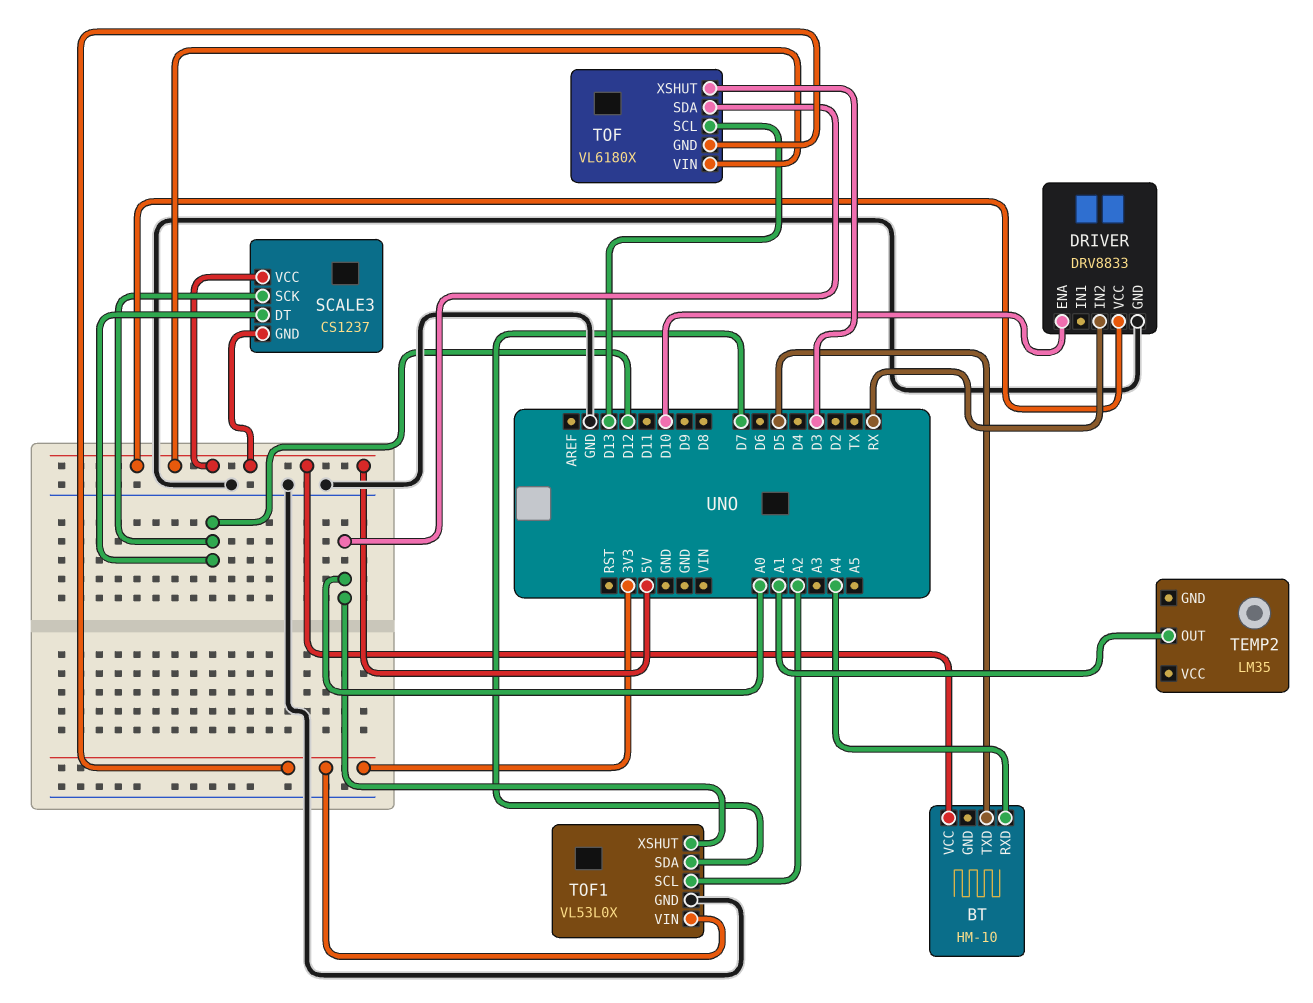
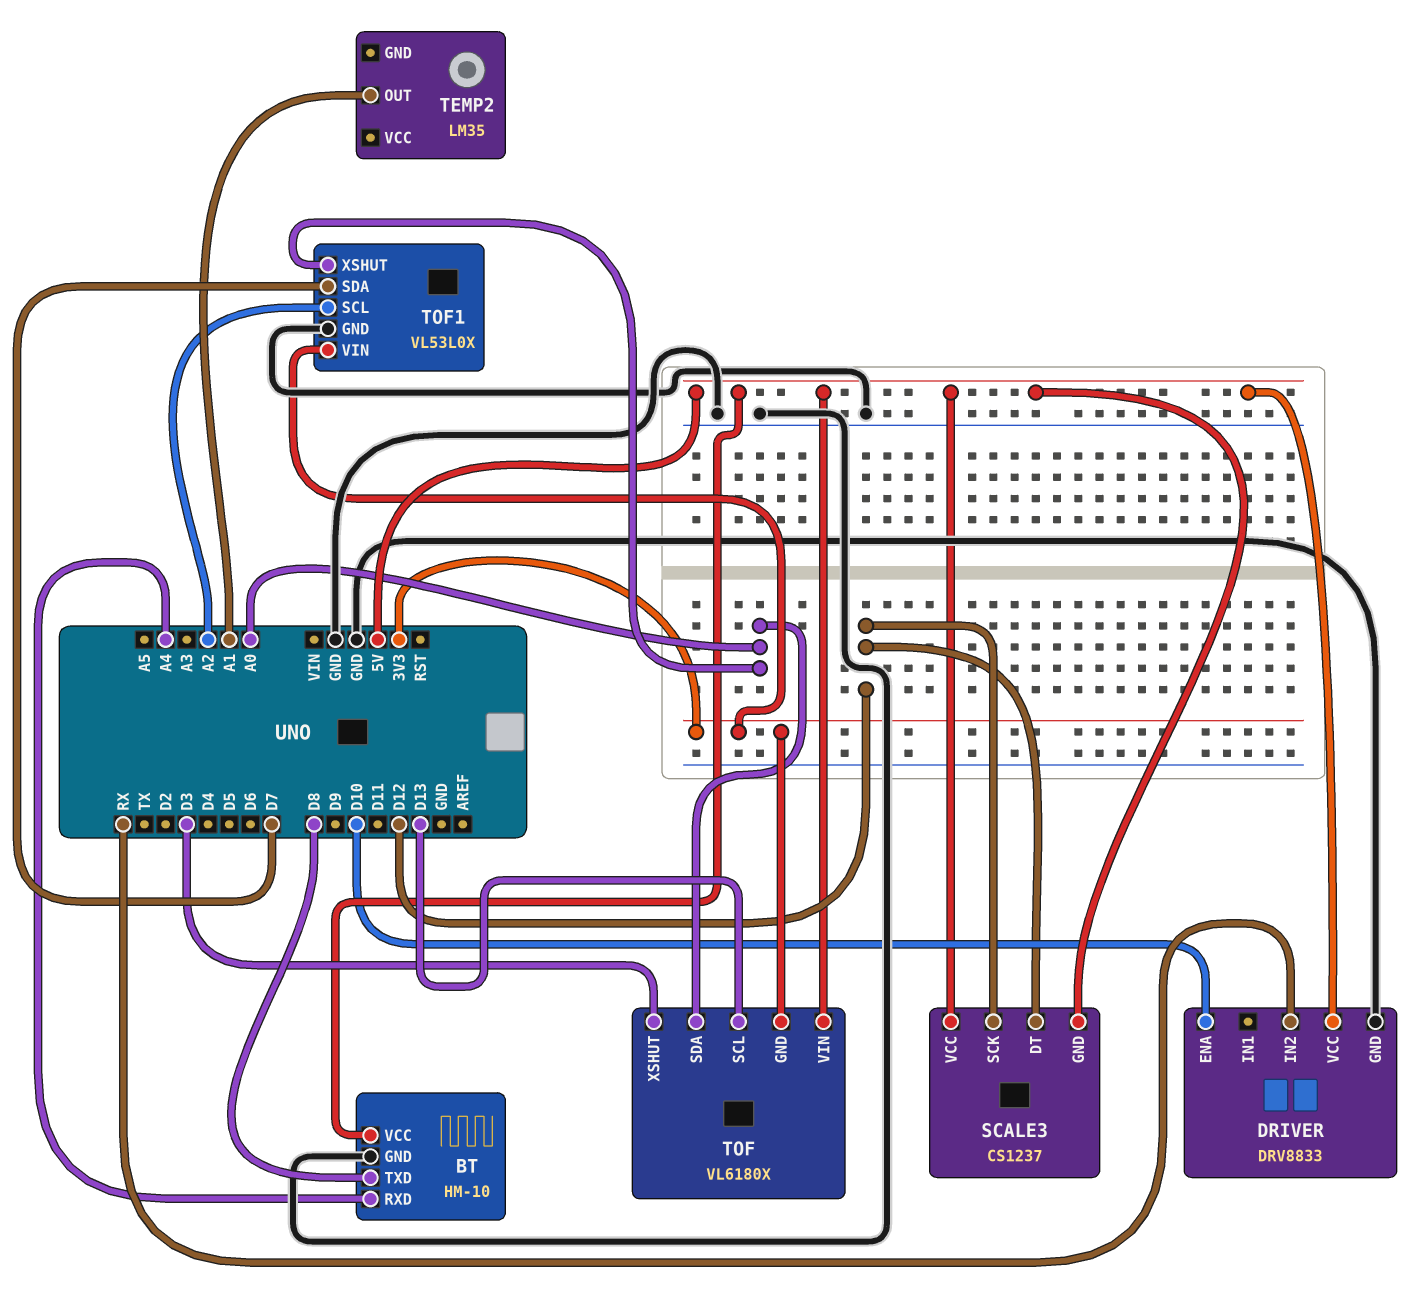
BT pin GND: none -> GND
BT pin TXD: D5 -> D8

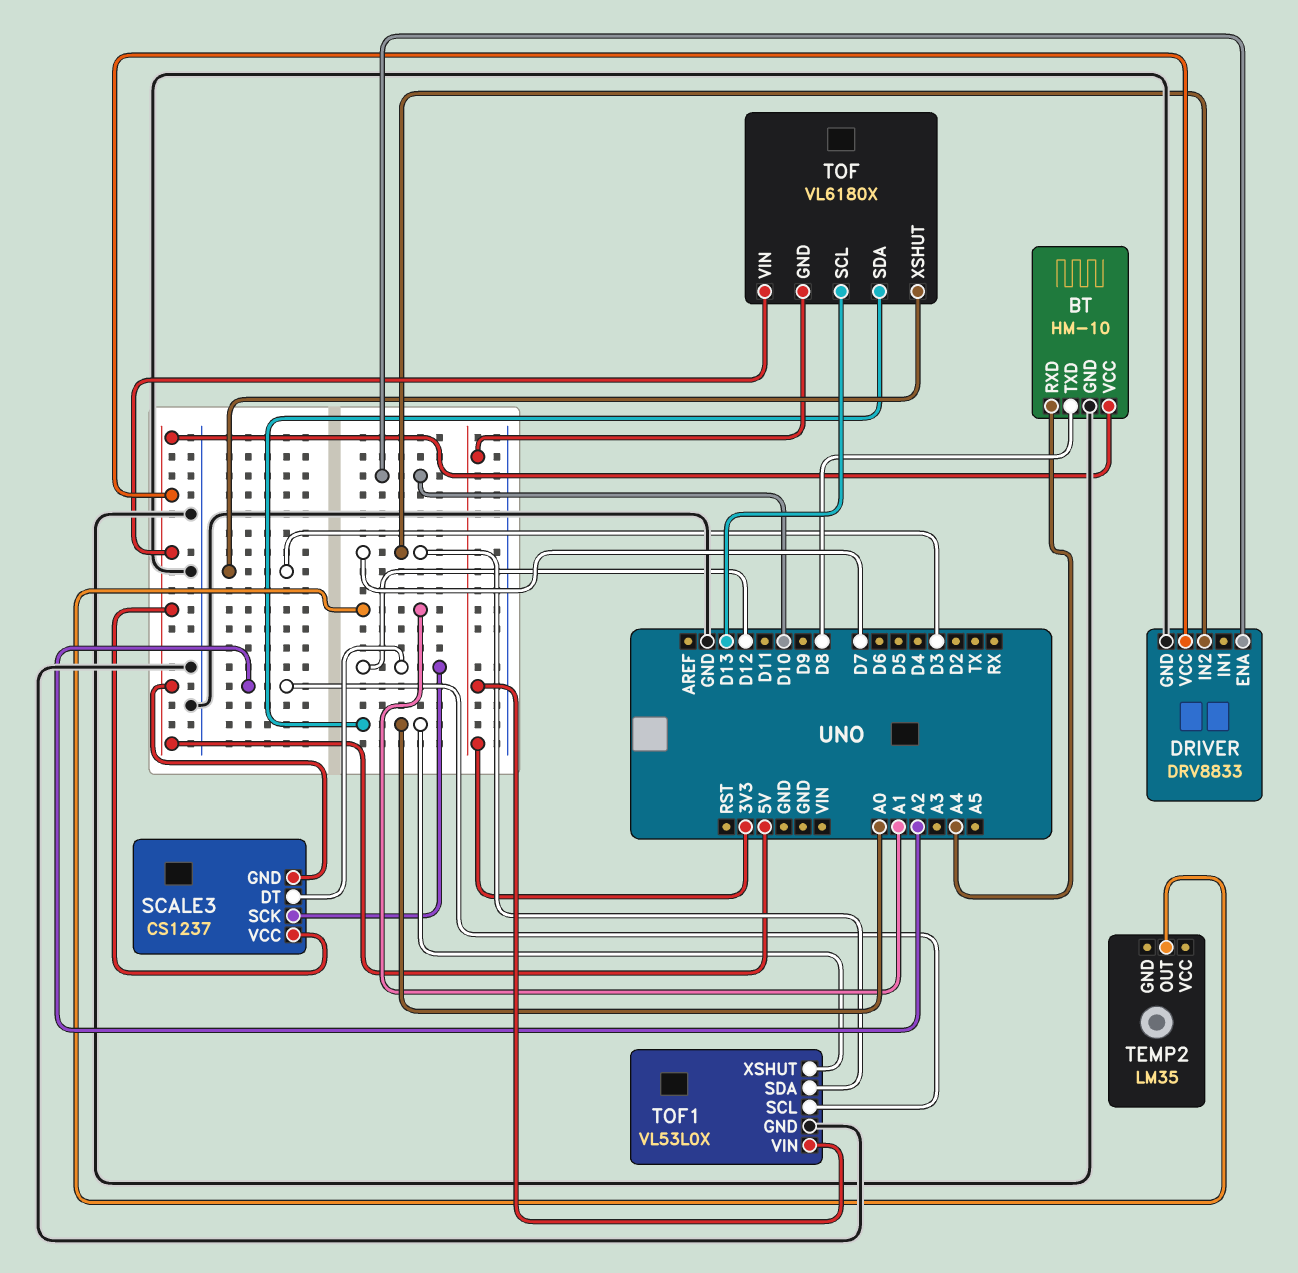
DRIVER pin IN2: RX -> D7

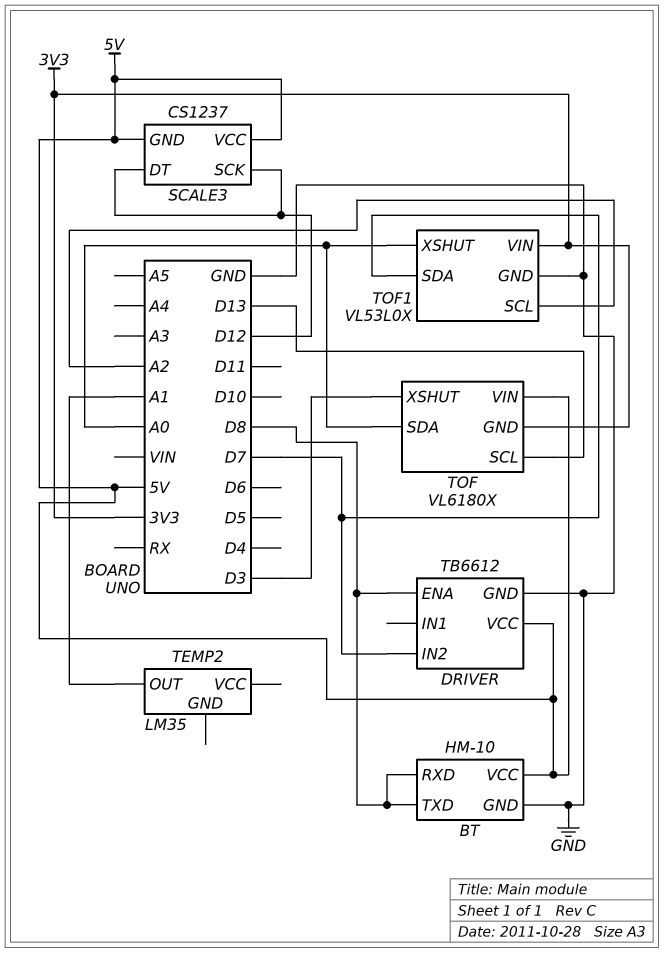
BT pin RXD: A4 -> D8
DRIVER: DRV8833 -> TB6612
DRIVER pin ENA: D10 -> D8

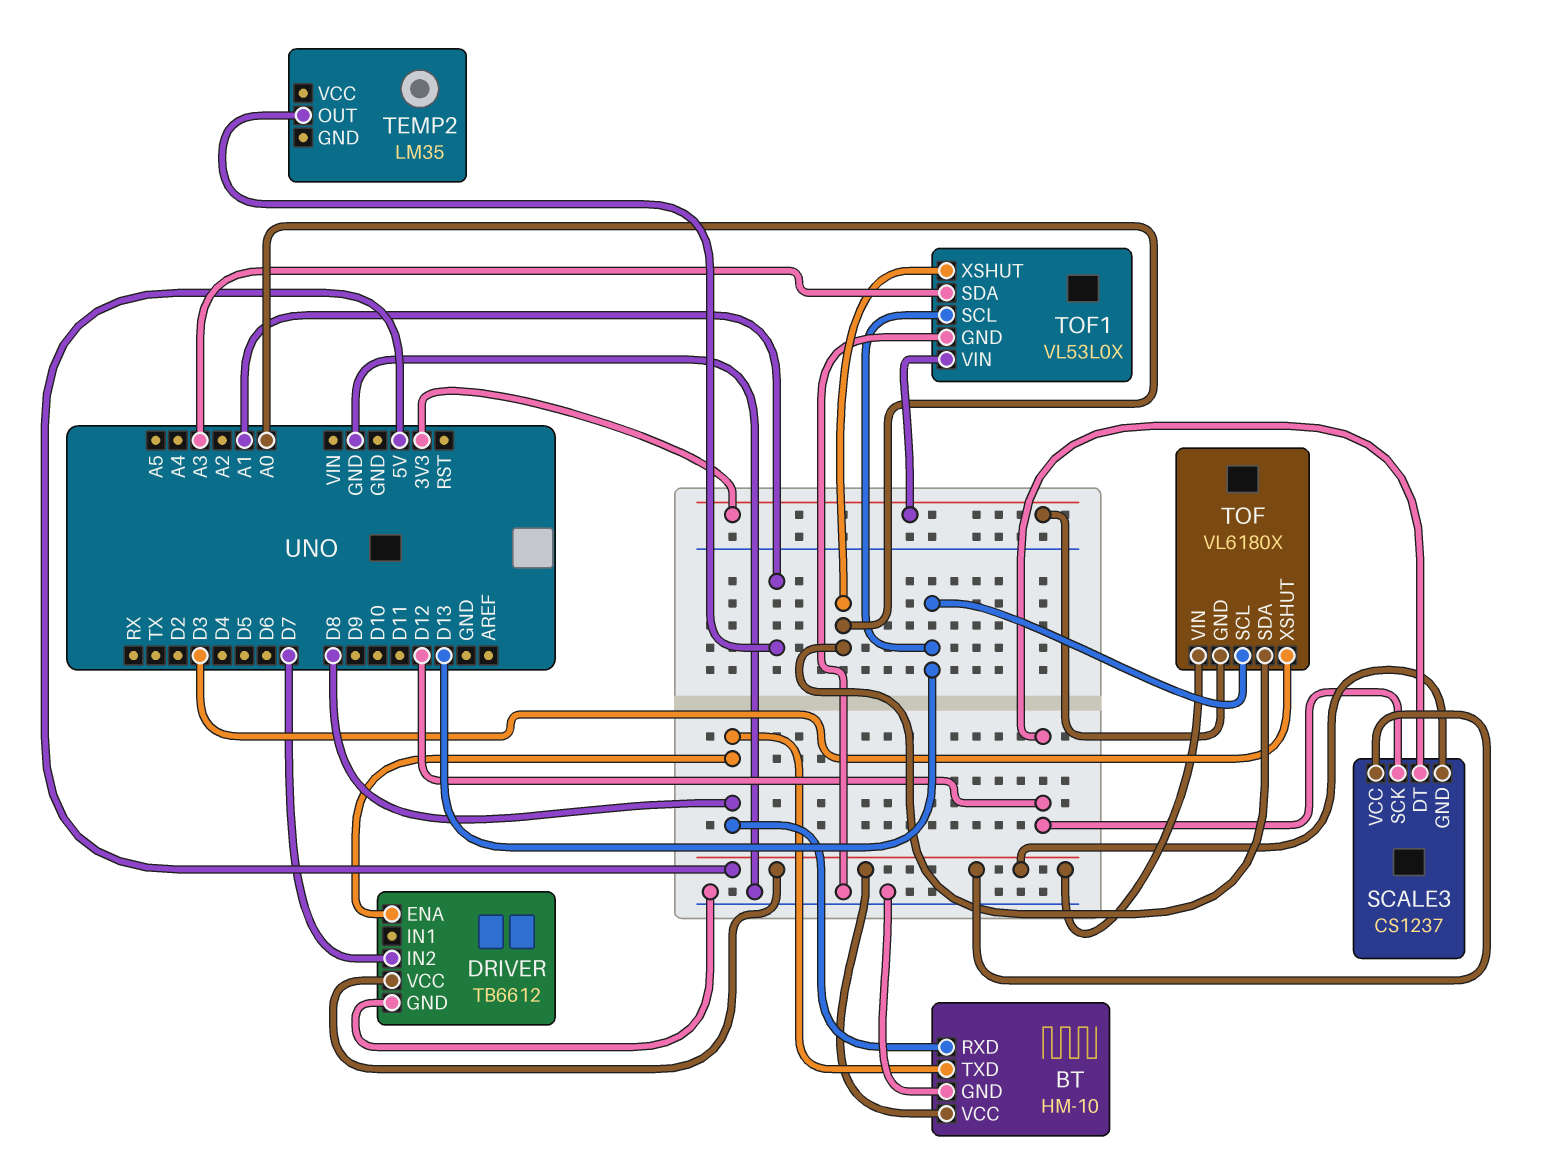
TOF1 pin SCL: A2 -> D13
TOF1 pin SDA: D7 -> A3

